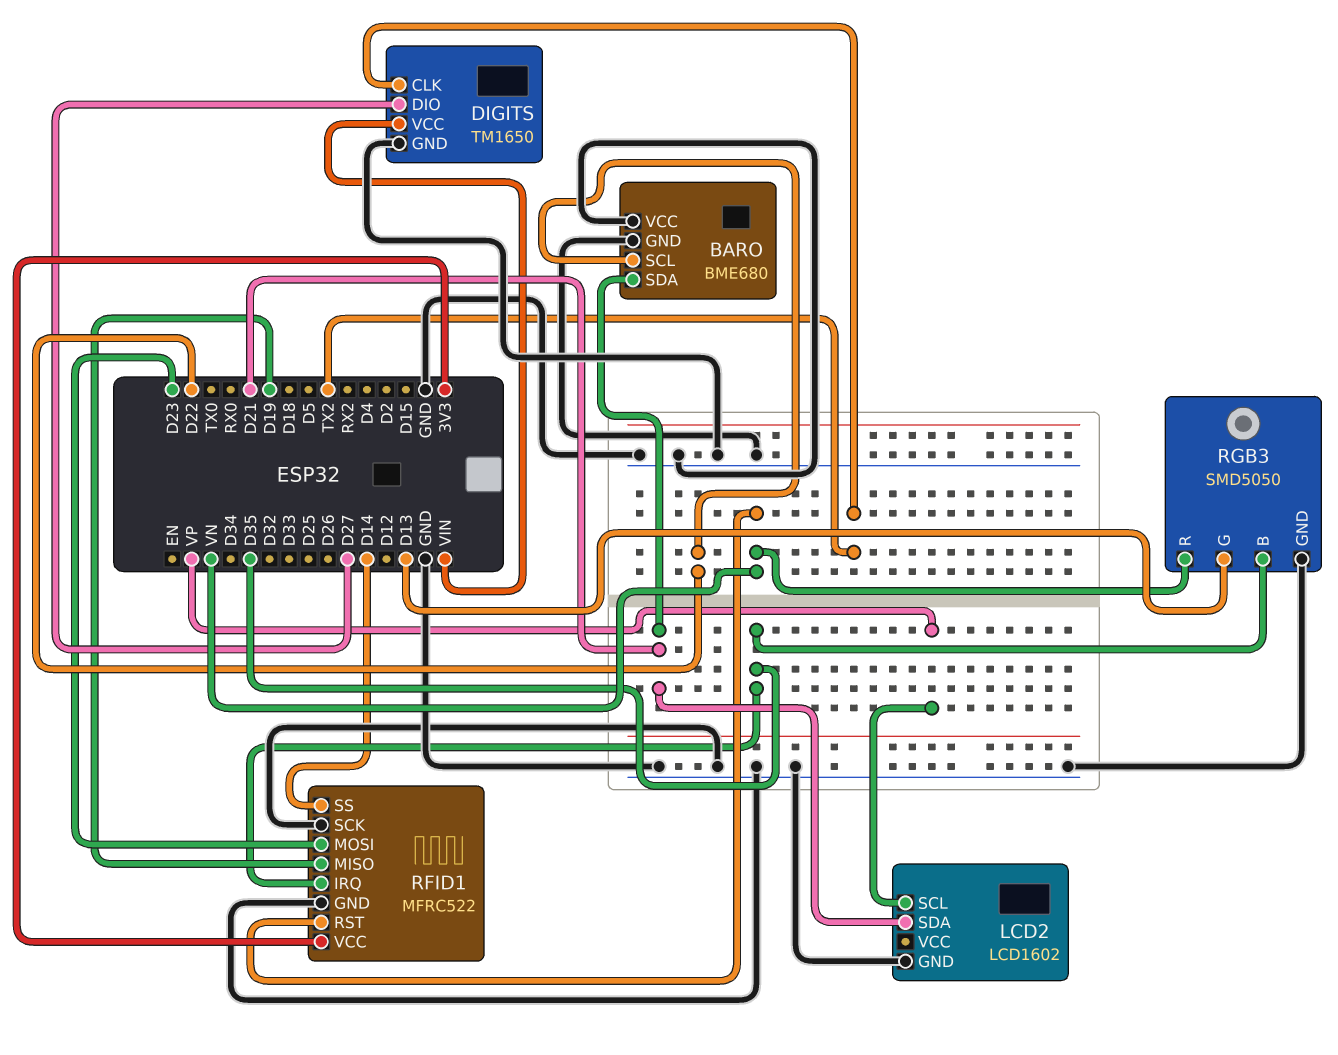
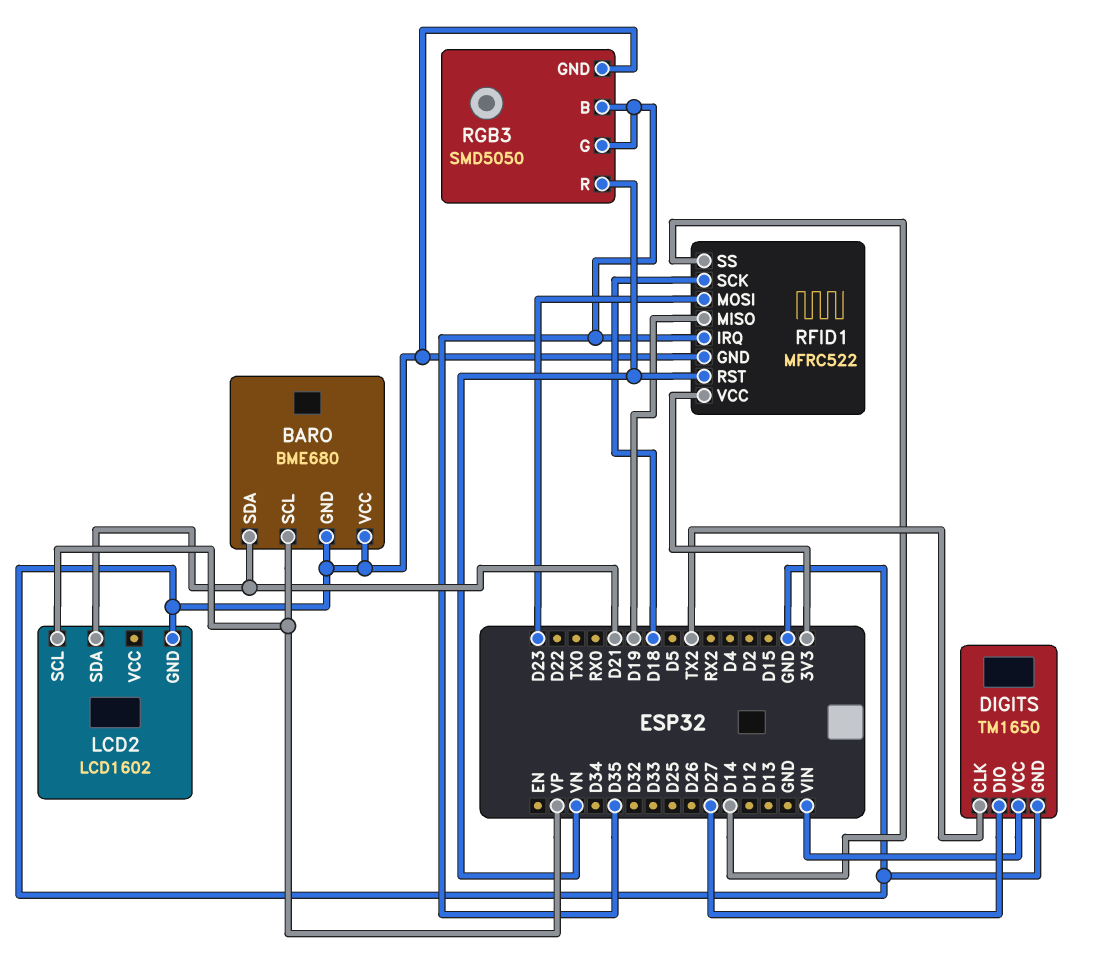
BARO pin SCL: D22 -> VP
RFID1 pin SCK: GND -> D18
RGB3 pin G: D13 -> D35

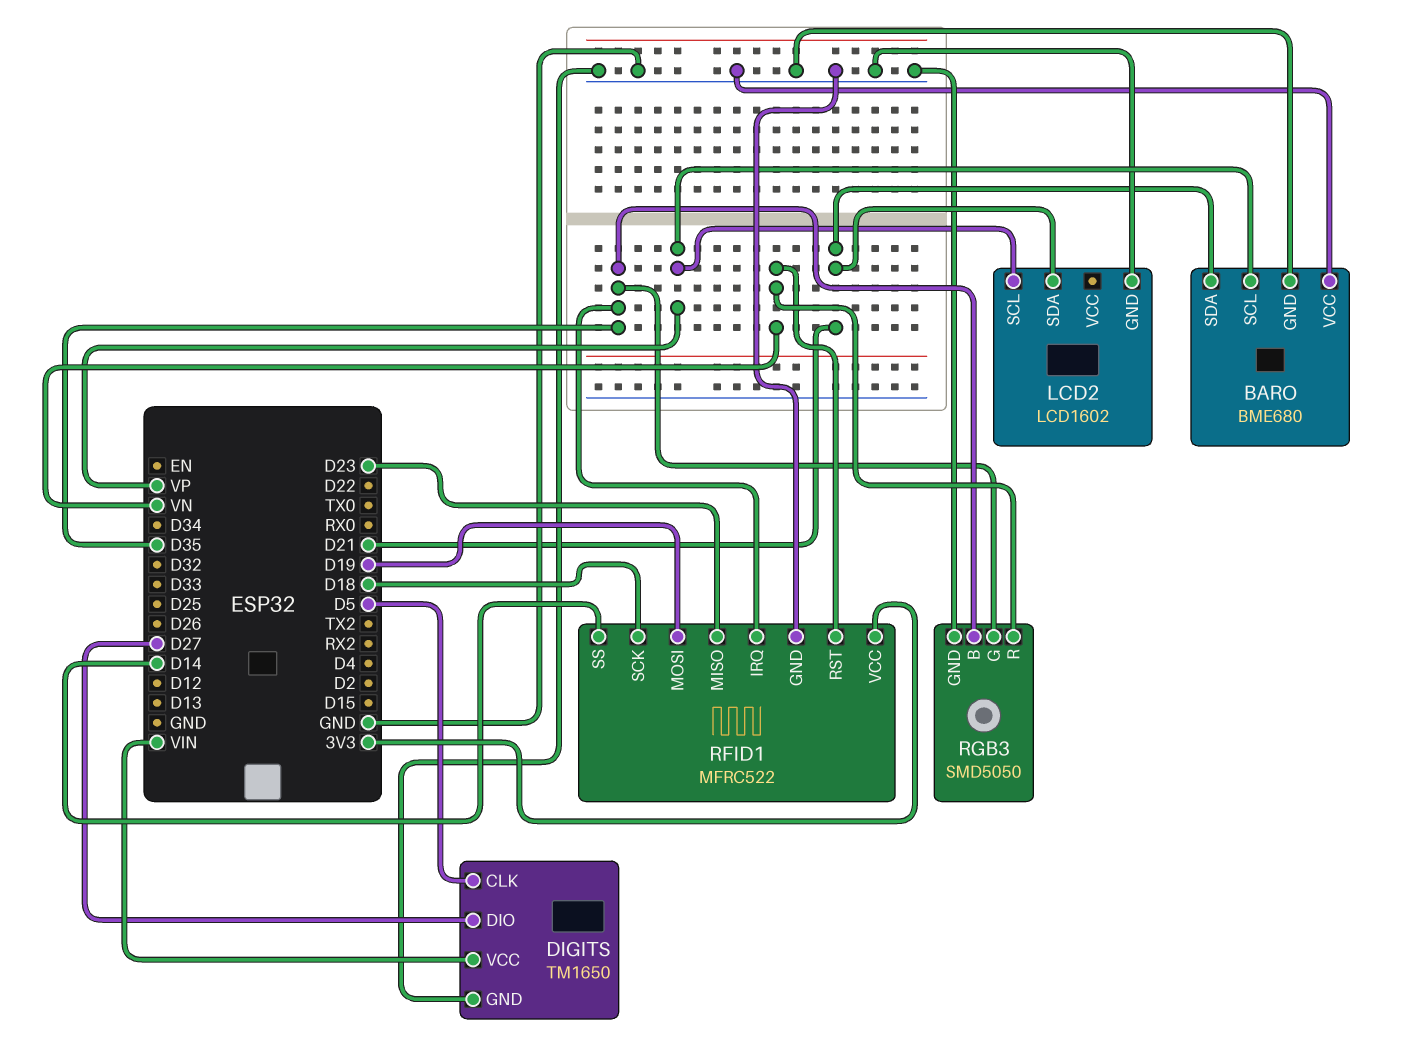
DIGITS pin CLK: TX2 -> D5
RFID1 pin MISO: D19 -> D23
RFID1 pin MOSI: D23 -> D19

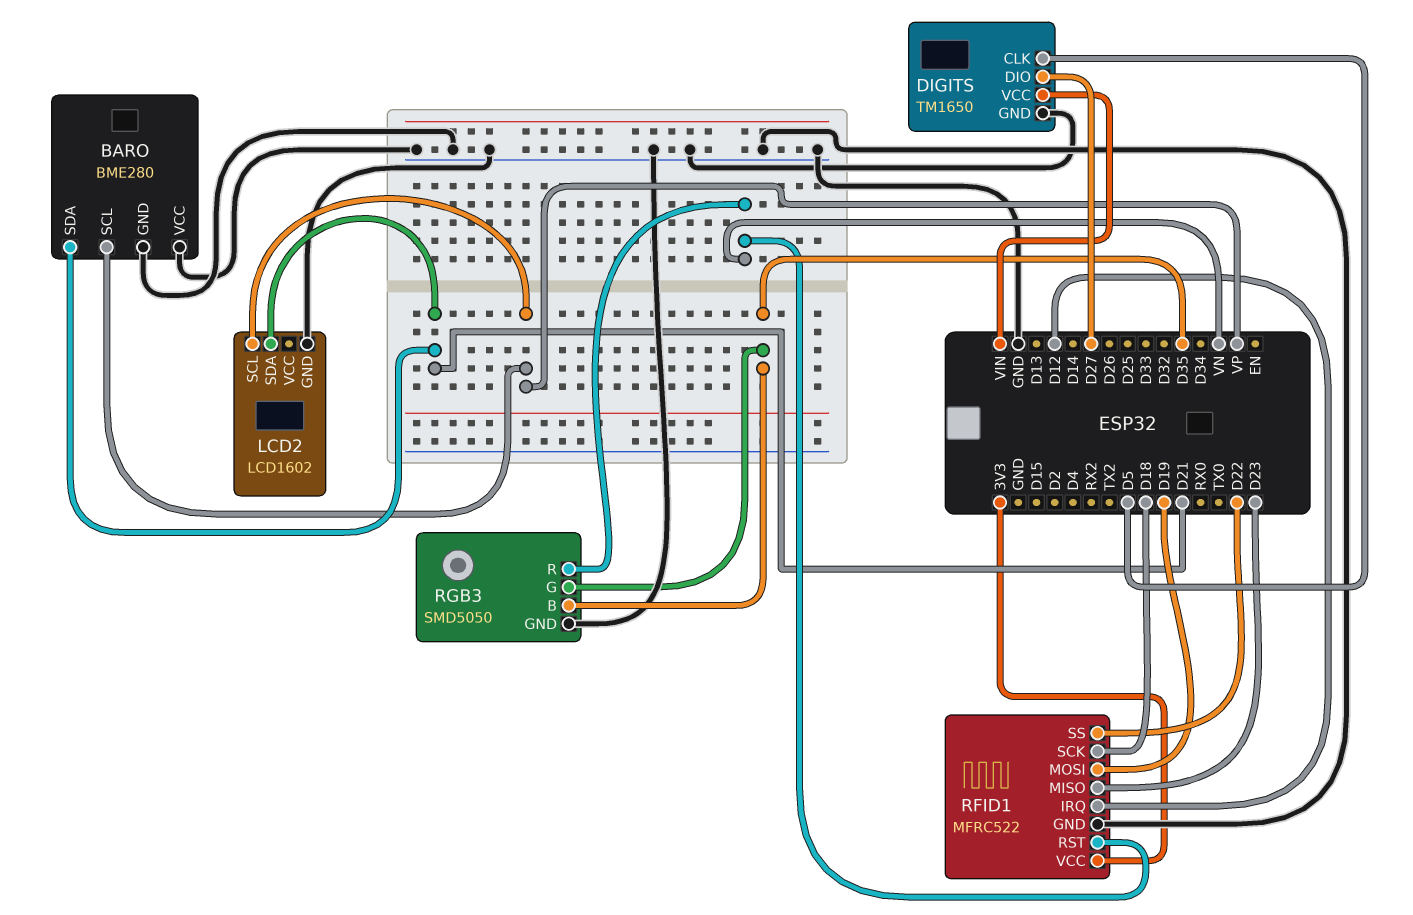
BARO: BME680 -> BME280
RFID1 pin IRQ: D35 -> D12
RFID1 pin SS: D14 -> D22

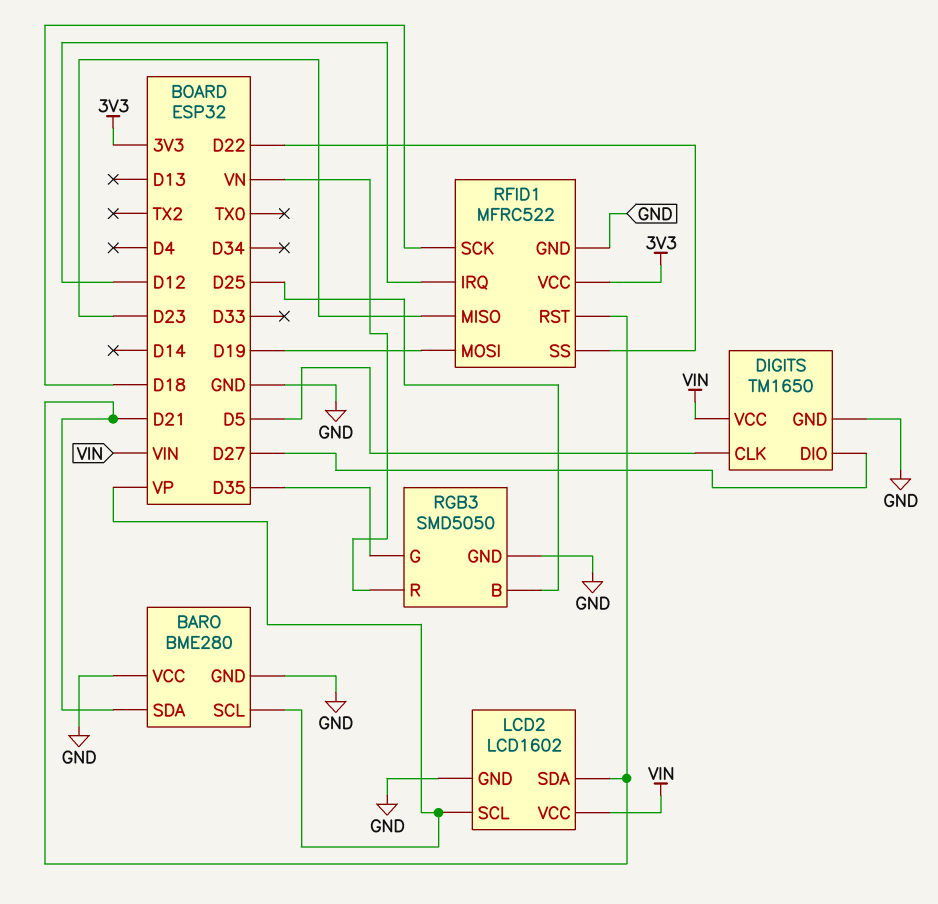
LCD2 pin VCC: none -> VIN
RFID1 pin RST: VN -> D21
RGB3 pin B: D35 -> D25

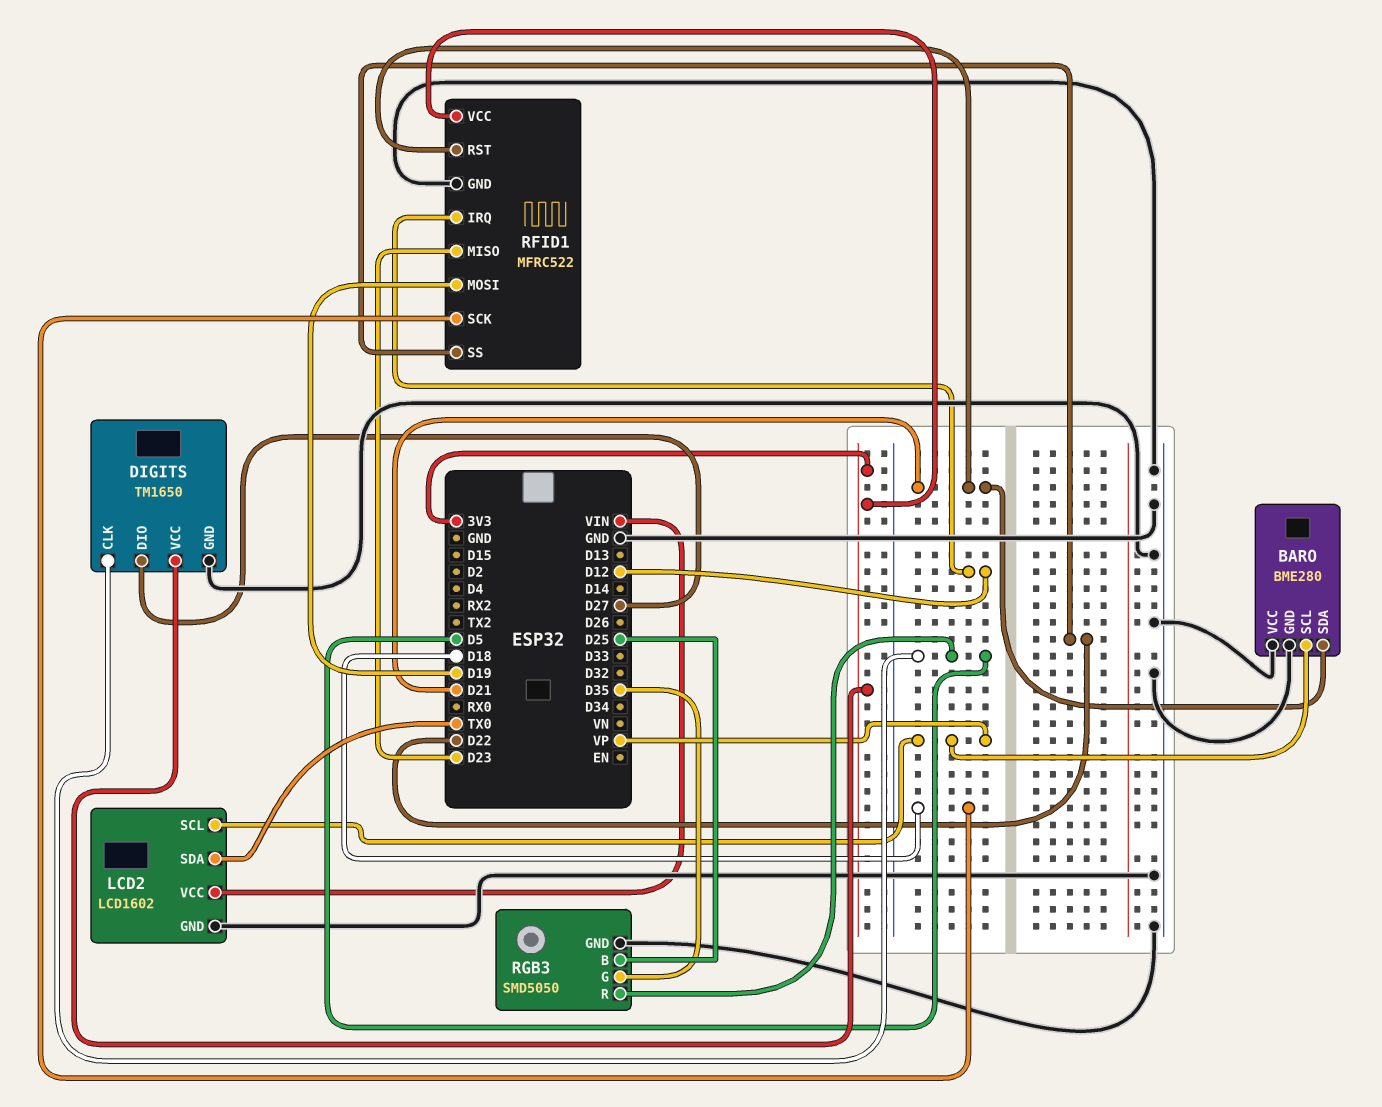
DIGITS pin VCC: VIN -> 3V3
LCD2 pin SDA: D21 -> TX0
RGB3 pin R: VN -> D5

